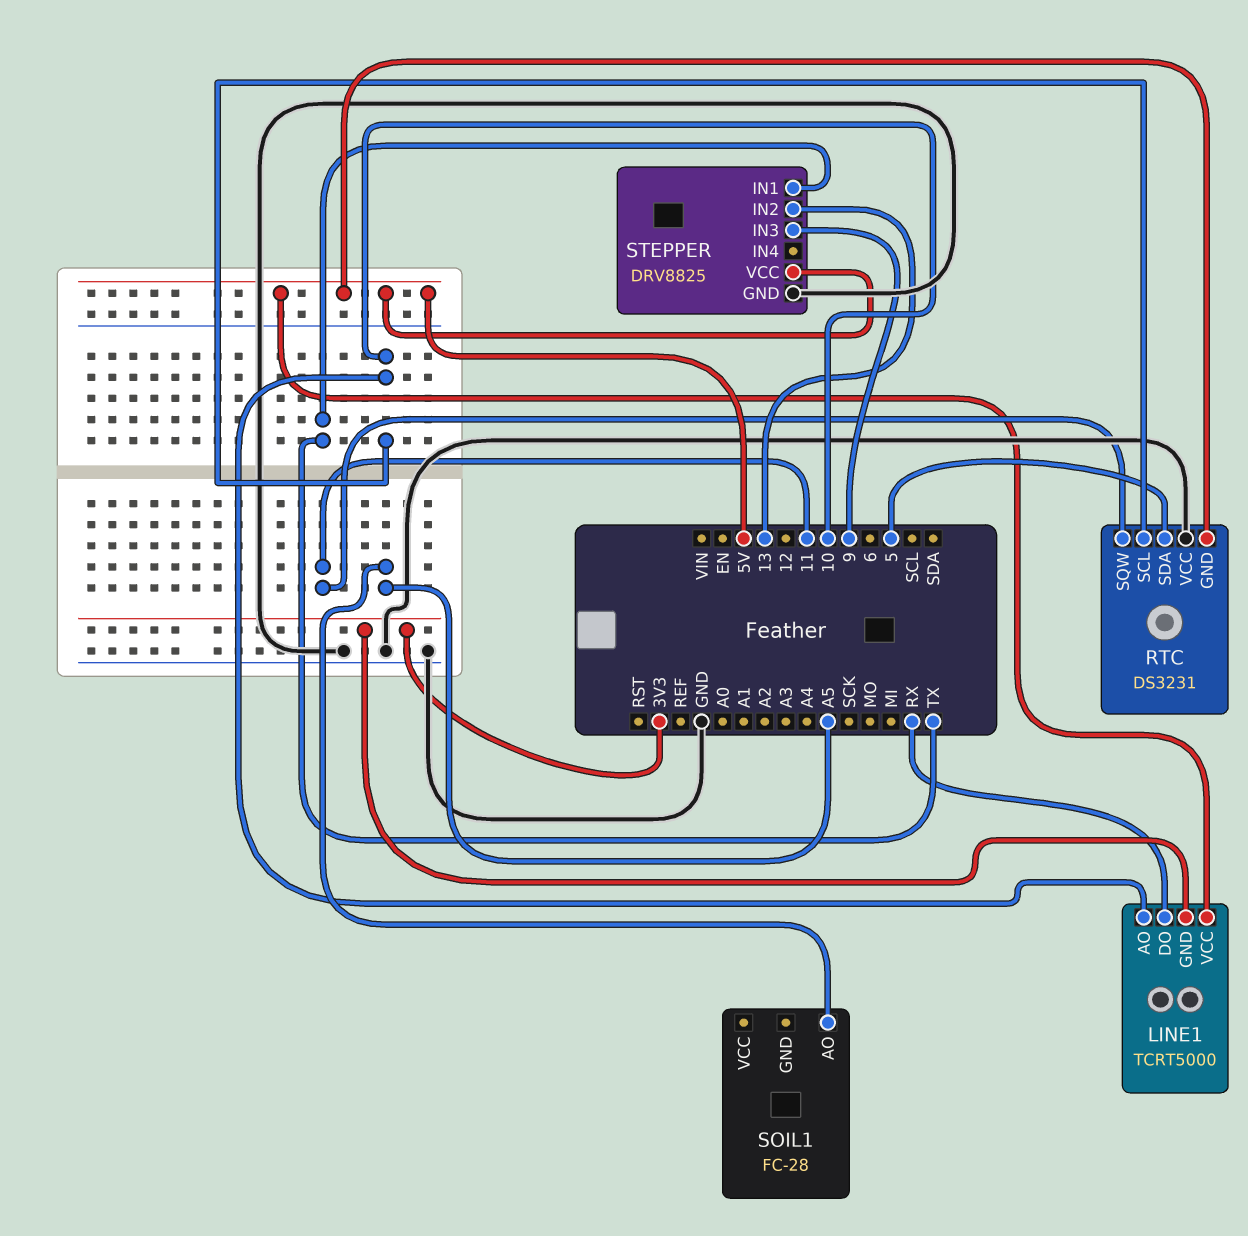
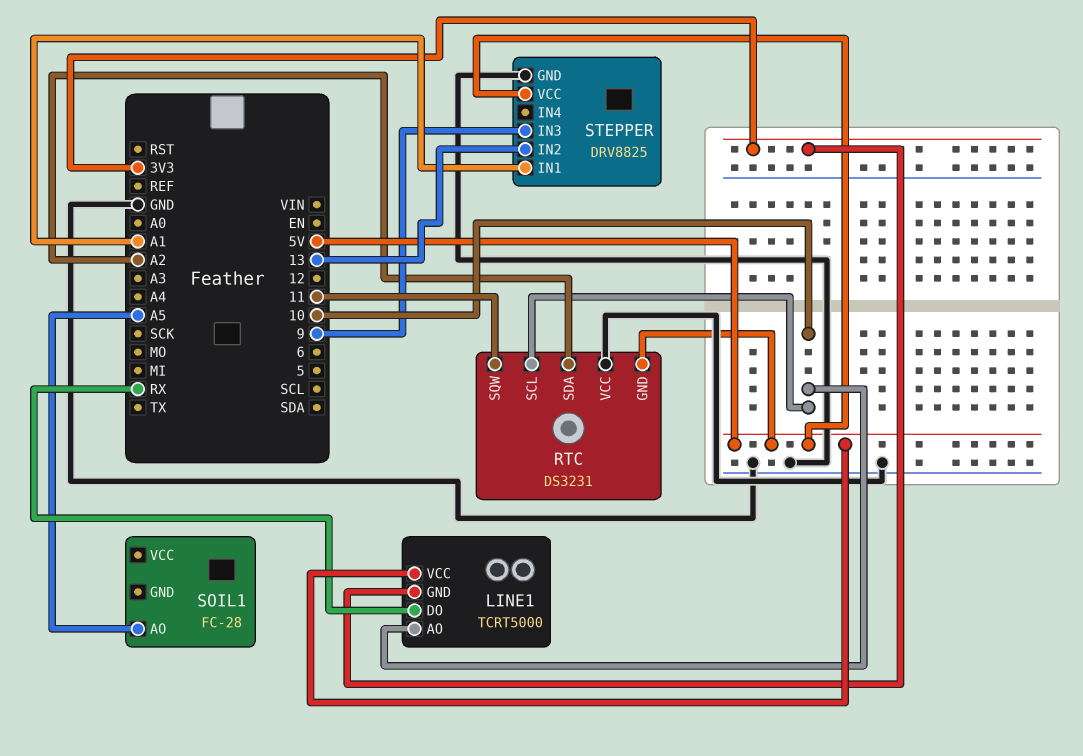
RTC pin SDA: 5 -> A2
STEPPER pin IN1: TX -> A1

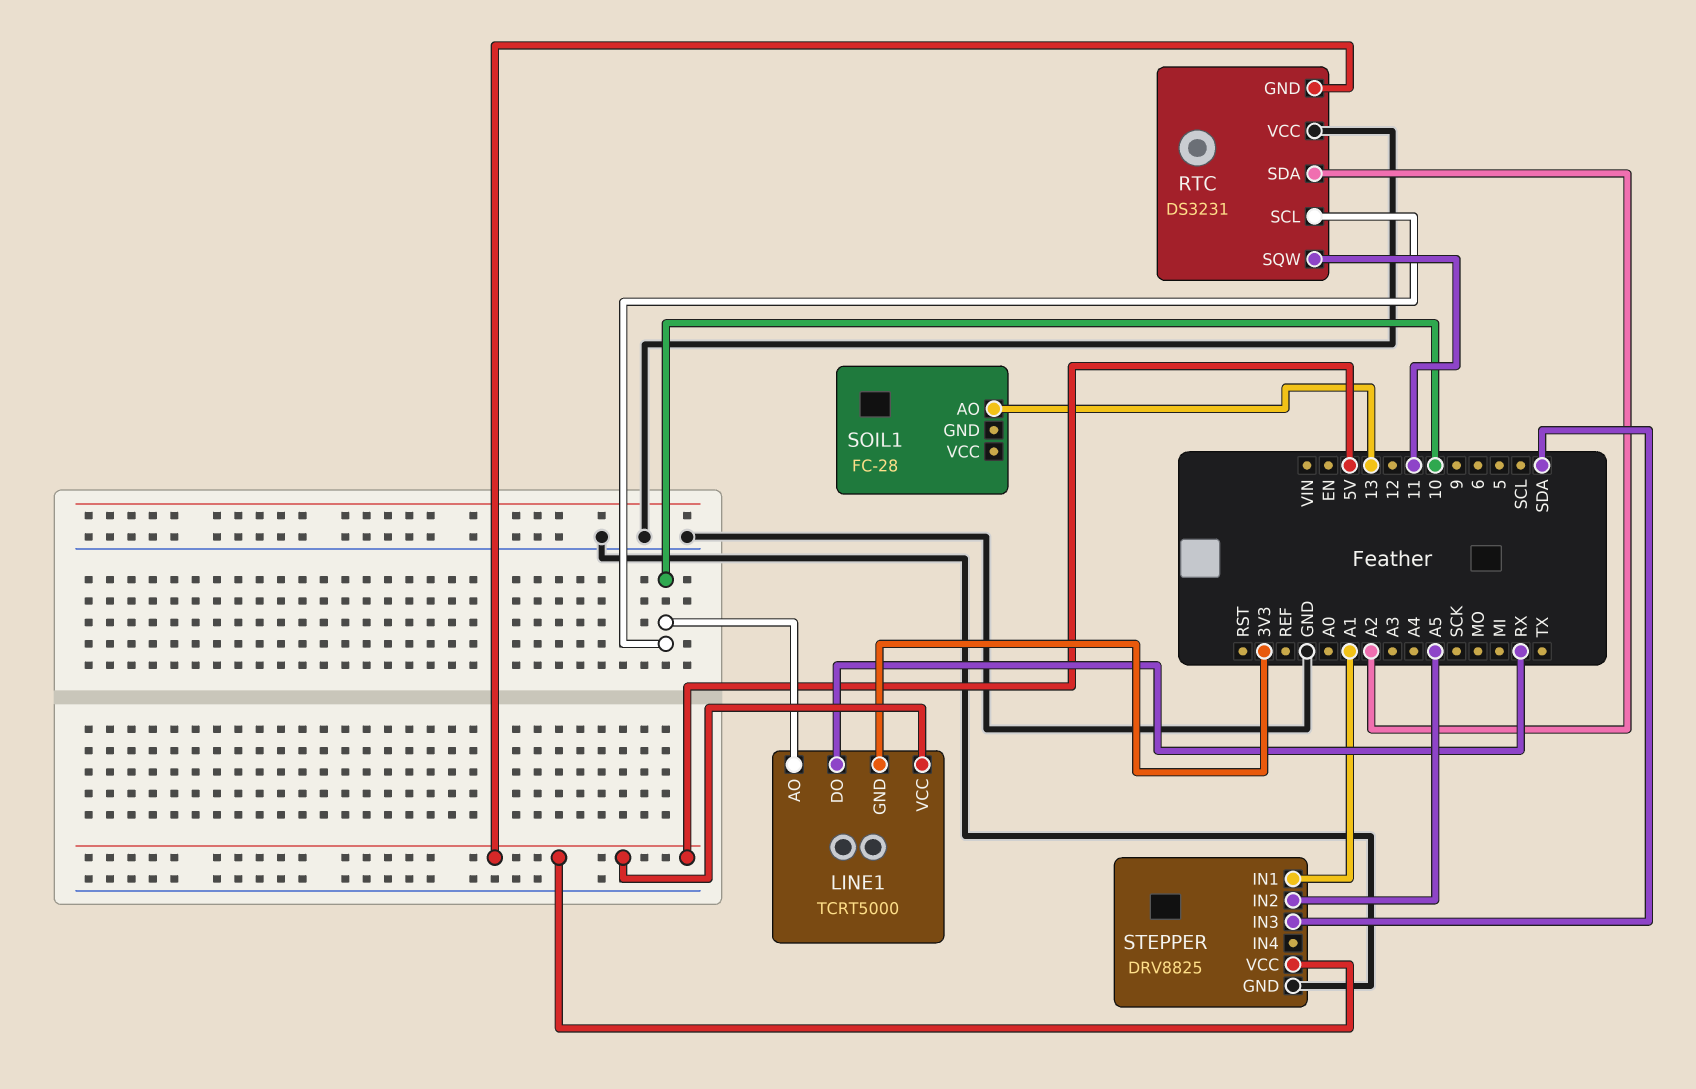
SOIL1 pin AO: A5 -> 13
STEPPER pin IN2: 13 -> A5
STEPPER pin IN3: 9 -> SDA

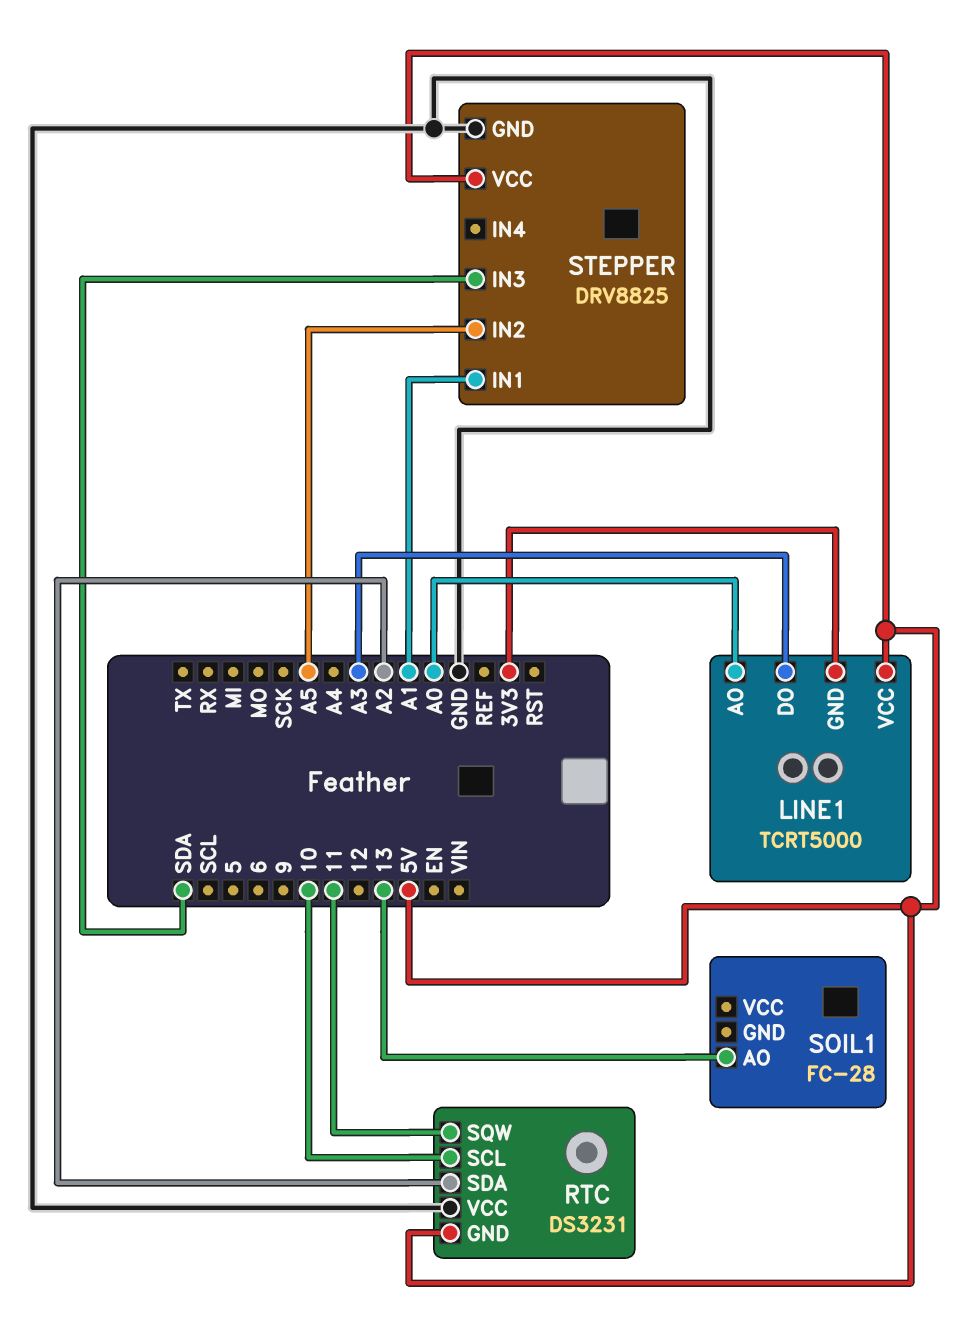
LINE1 pin AO: 10 -> A0
LINE1 pin DO: RX -> A3

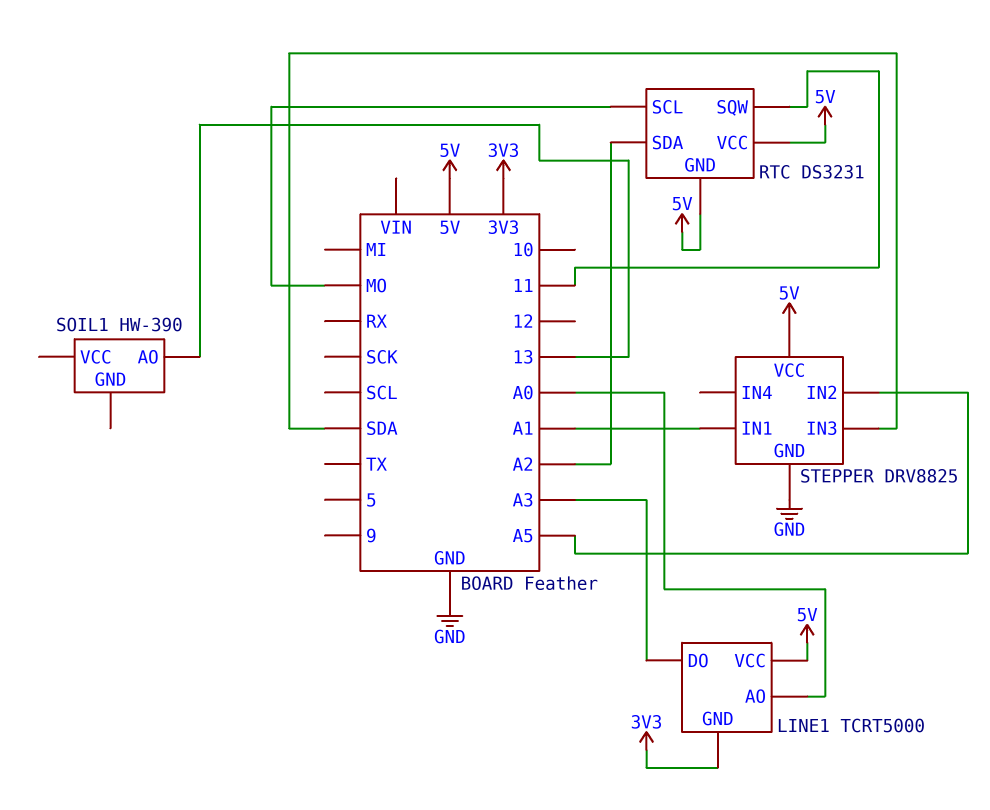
RTC pin SCL: 10 -> MO
RTC pin VCC: GND -> 5V
SOIL1: FC-28 -> HW-390

